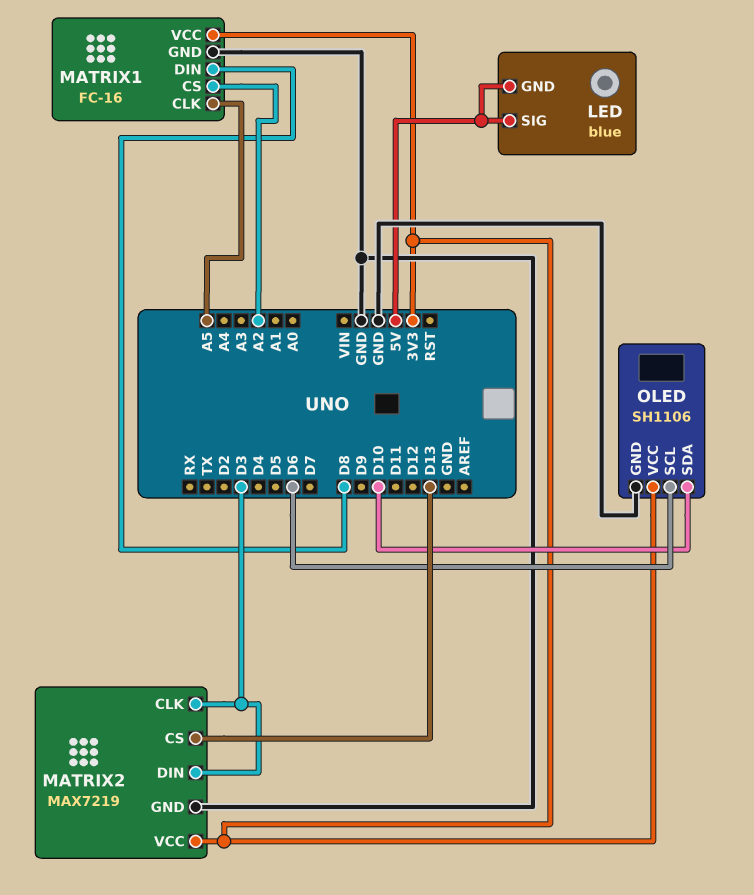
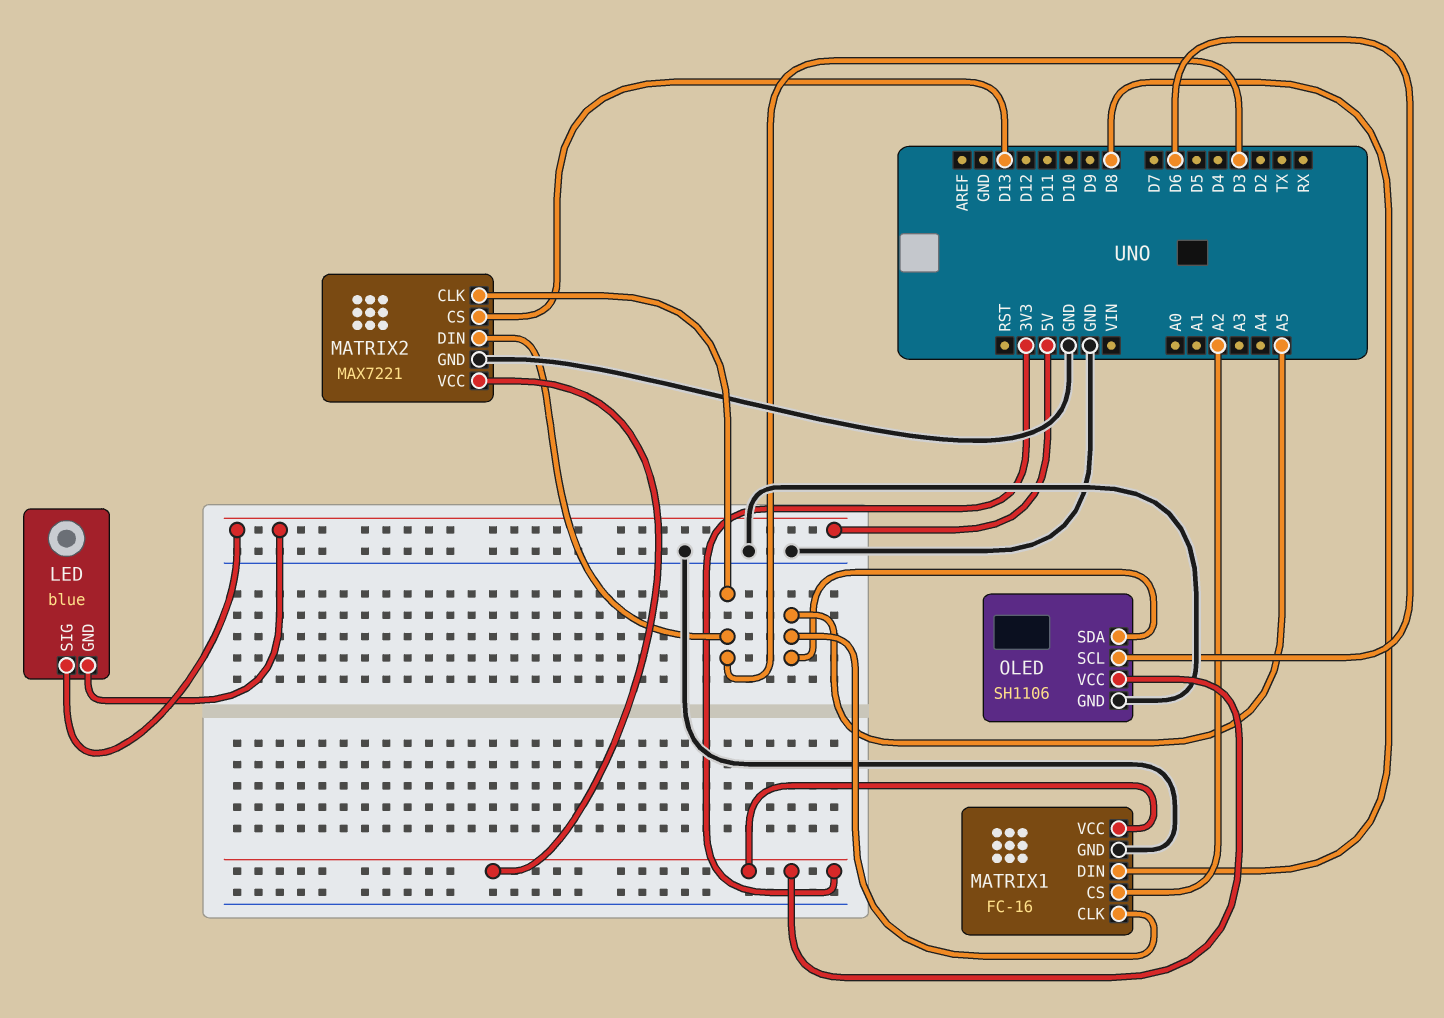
MATRIX2: MAX7219 -> MAX7221
OLED pin SDA: D10 -> A5

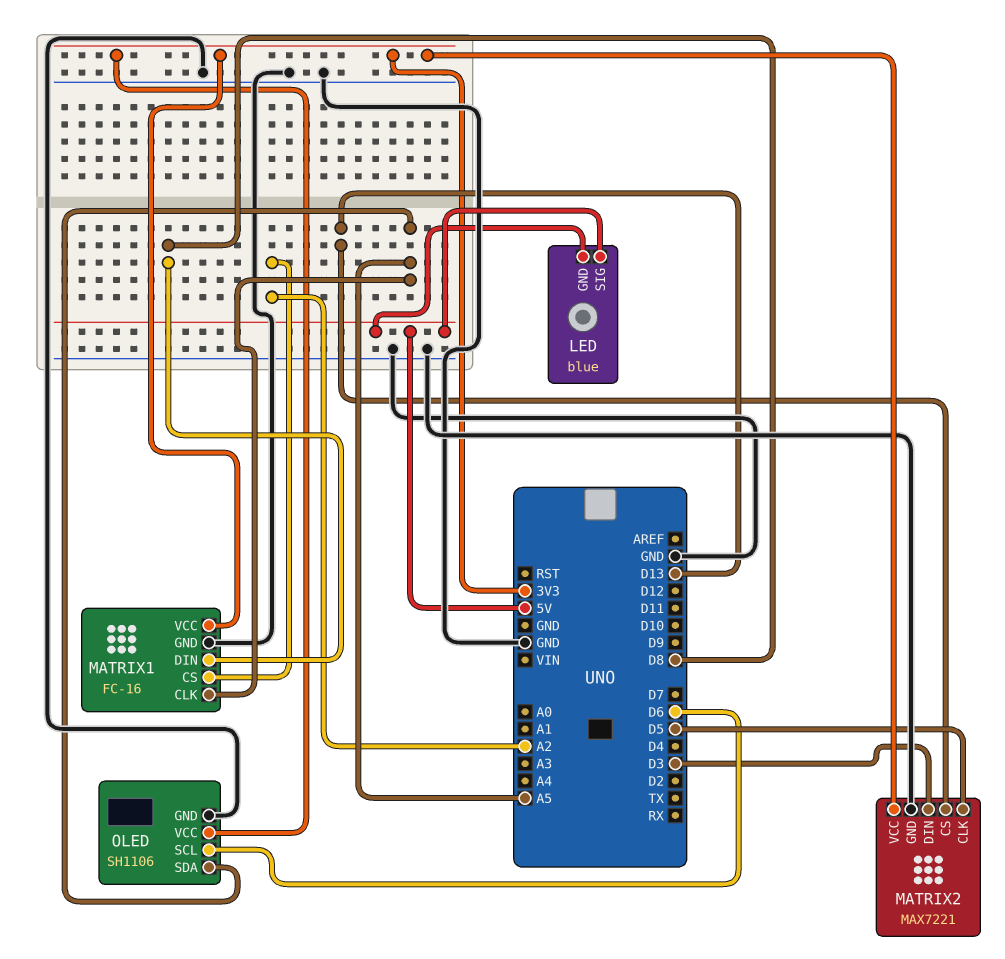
MATRIX2 pin CLK: D3 -> D5

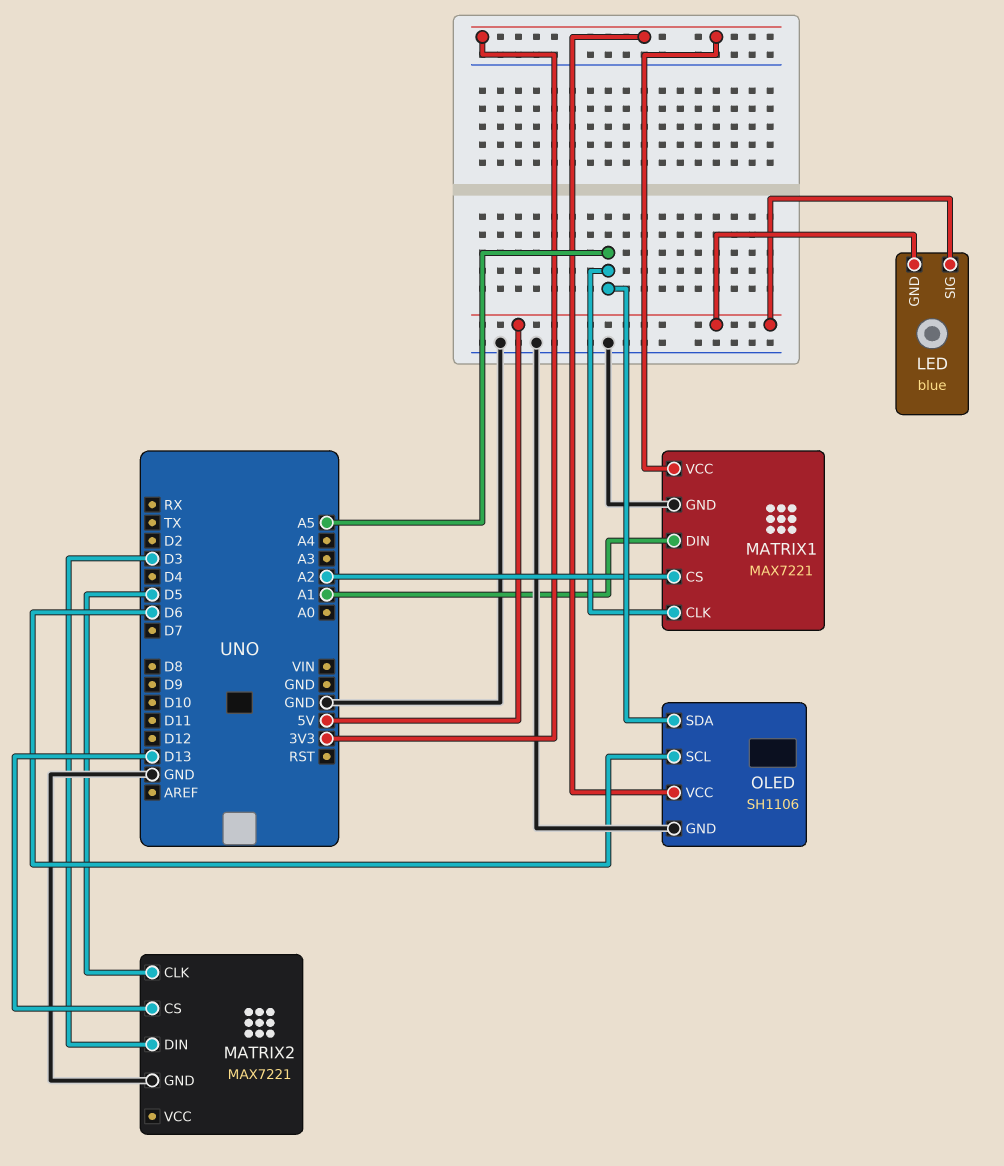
MATRIX1: FC-16 -> MAX7221
MATRIX1 pin DIN: D8 -> A1
MATRIX2 pin VCC: 3V3 -> none

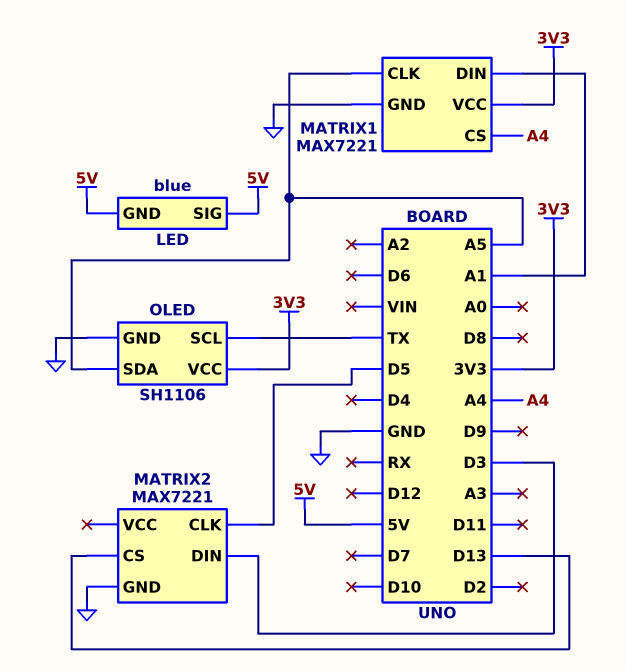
MATRIX1 pin CS: A2 -> A4
OLED pin SCL: D6 -> TX

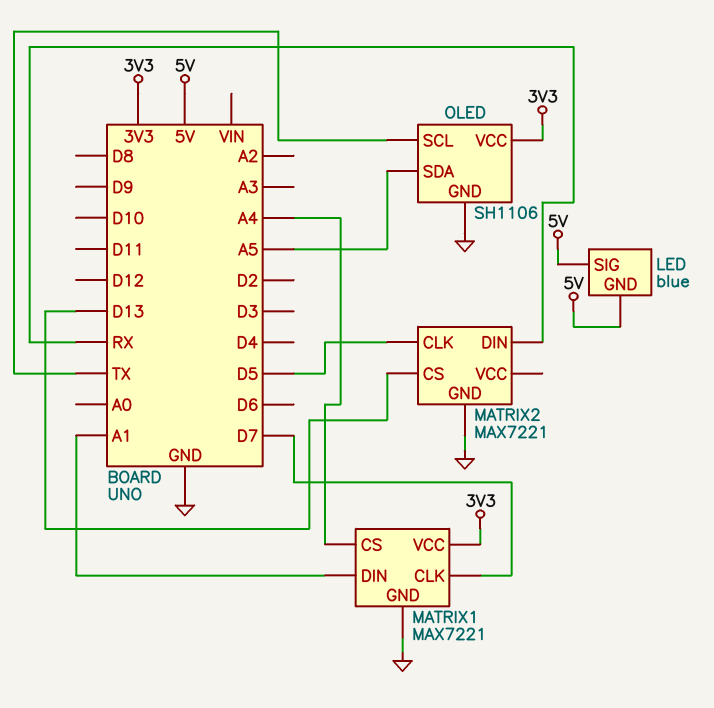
MATRIX1 pin CLK: A5 -> D7
MATRIX2 pin DIN: D3 -> RX

